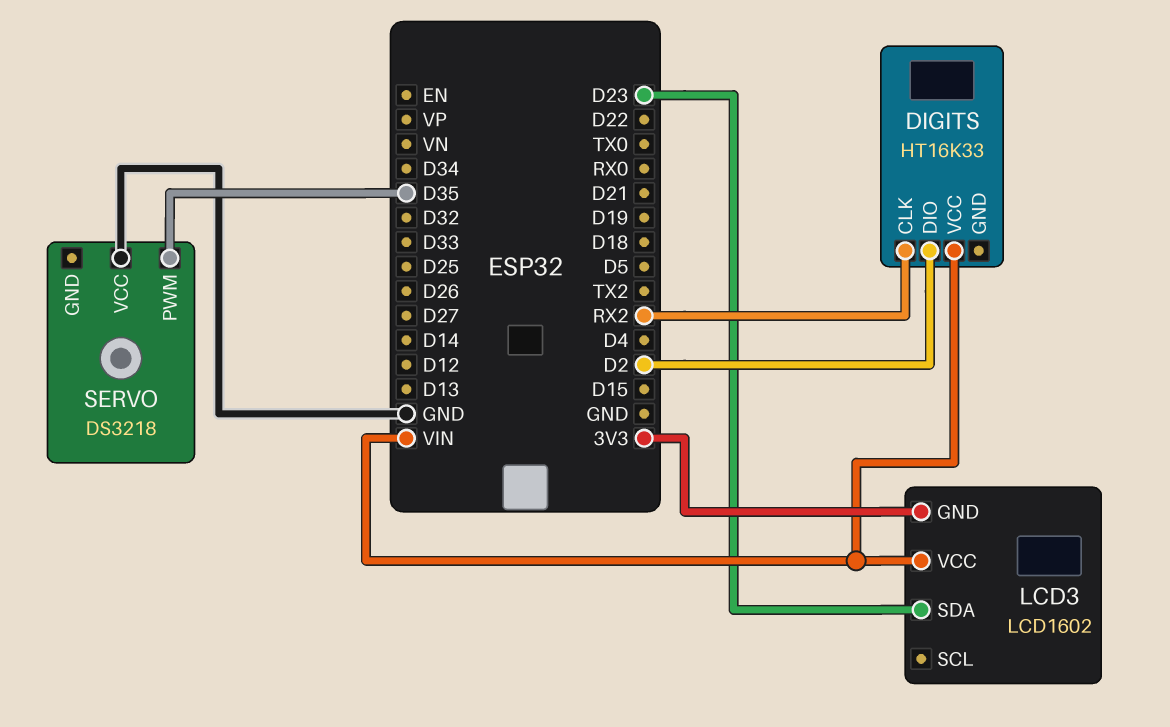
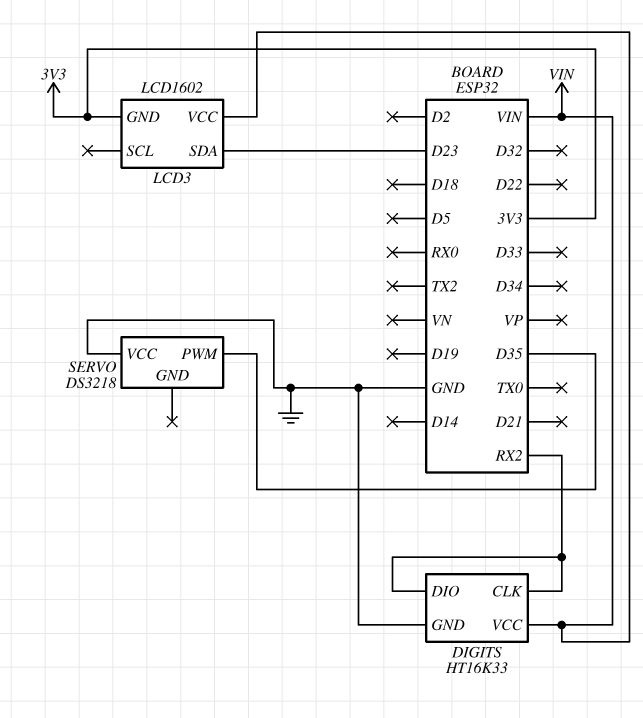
DIGITS pin DIO: D2 -> RX2
DIGITS pin GND: none -> GND

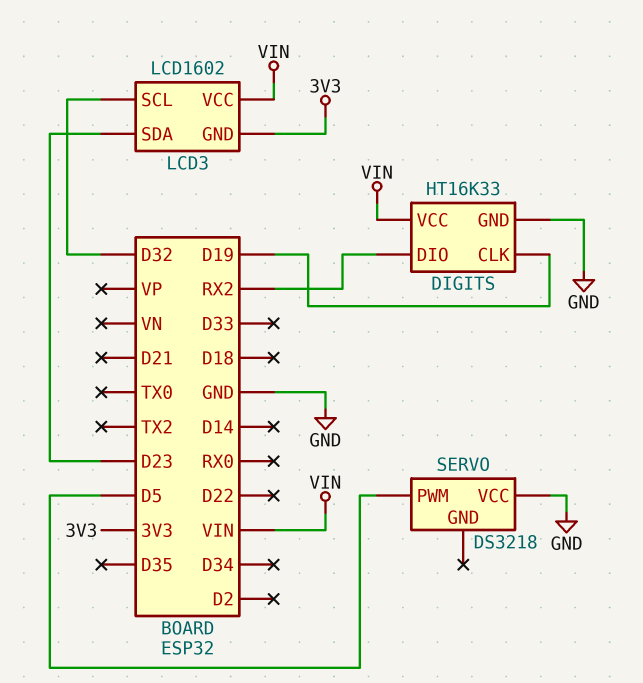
DIGITS pin CLK: RX2 -> D19
LCD3 pin SCL: none -> D32
SERVO pin PWM: D35 -> D5

